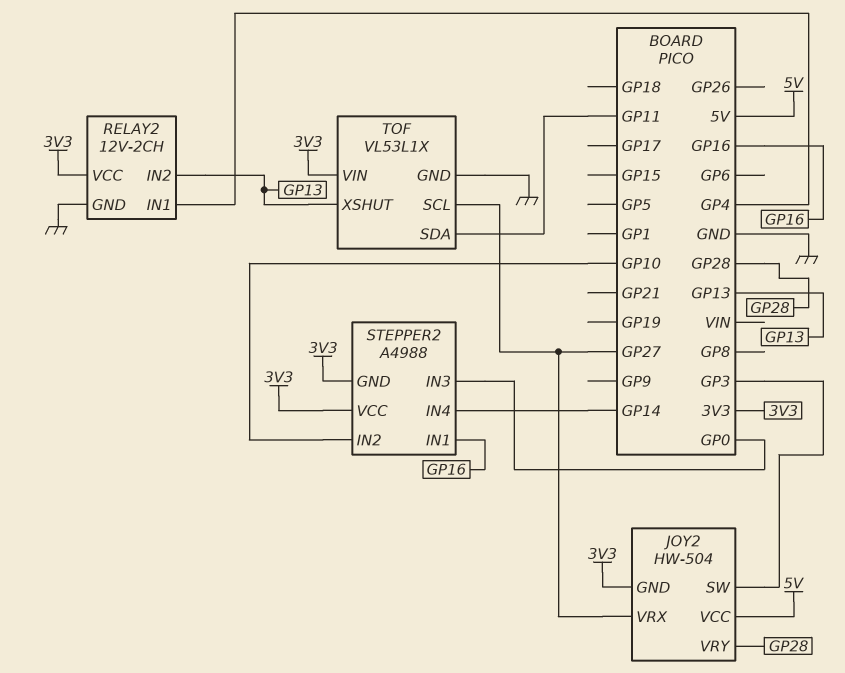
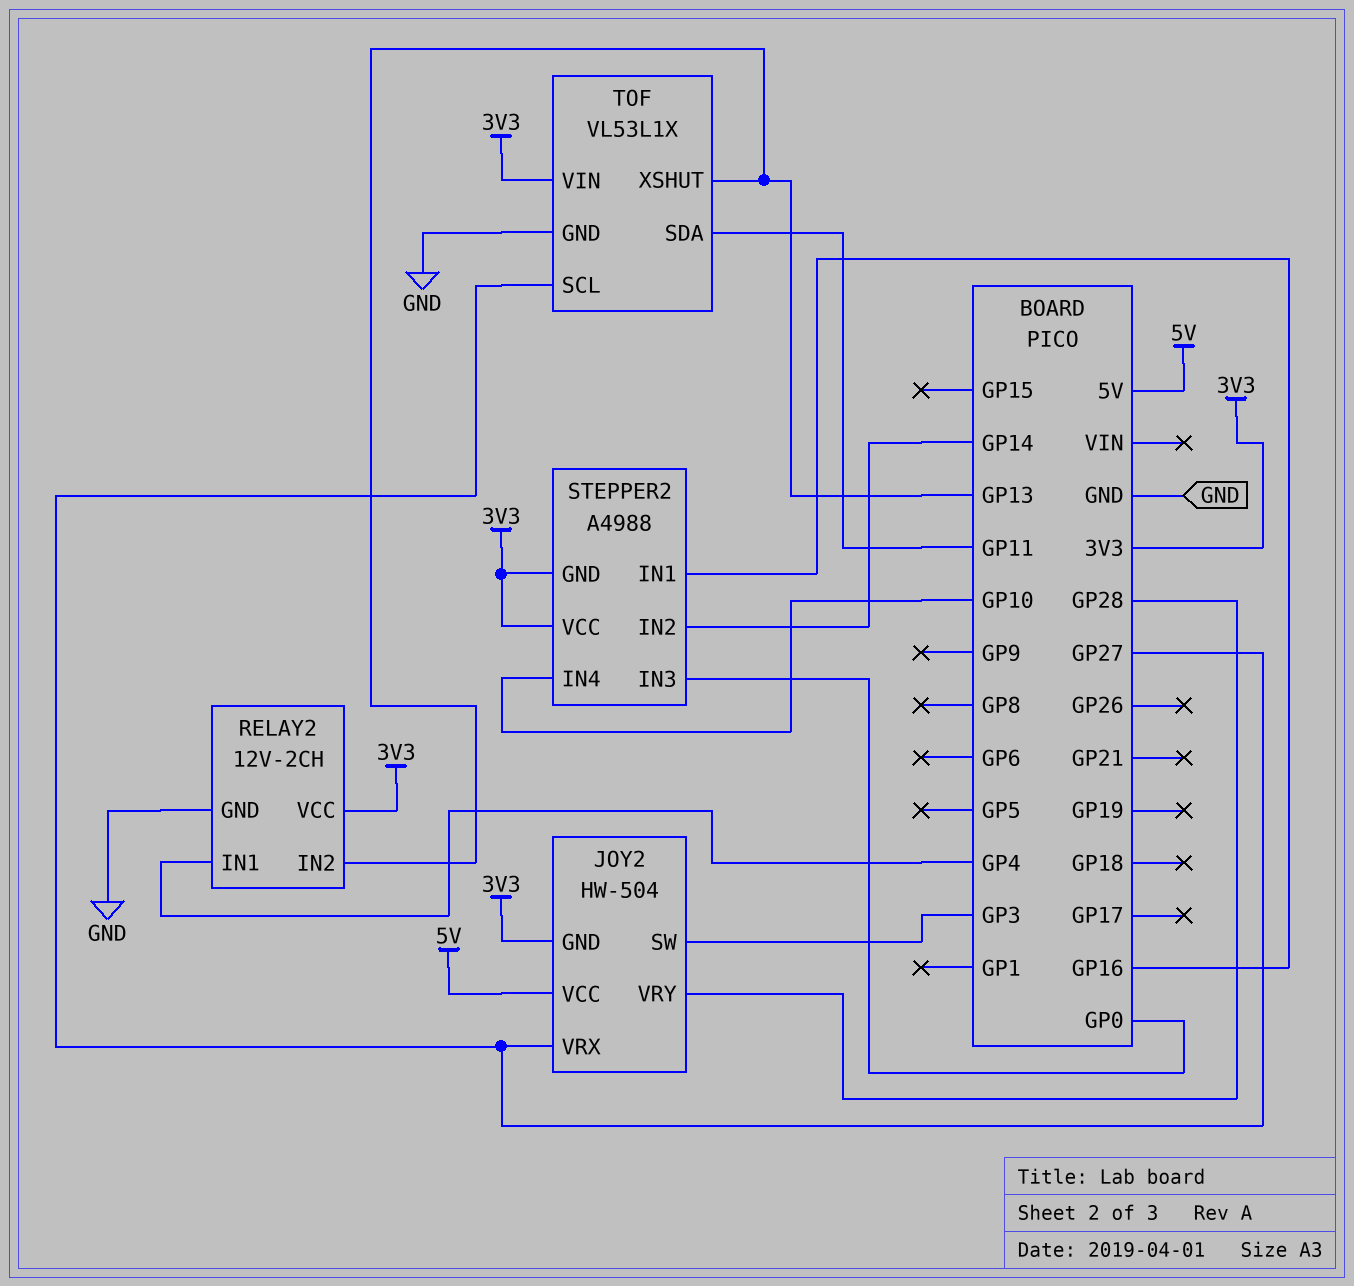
STEPPER2 pin IN2: GP10 -> GP14
STEPPER2 pin IN4: GP14 -> GP10

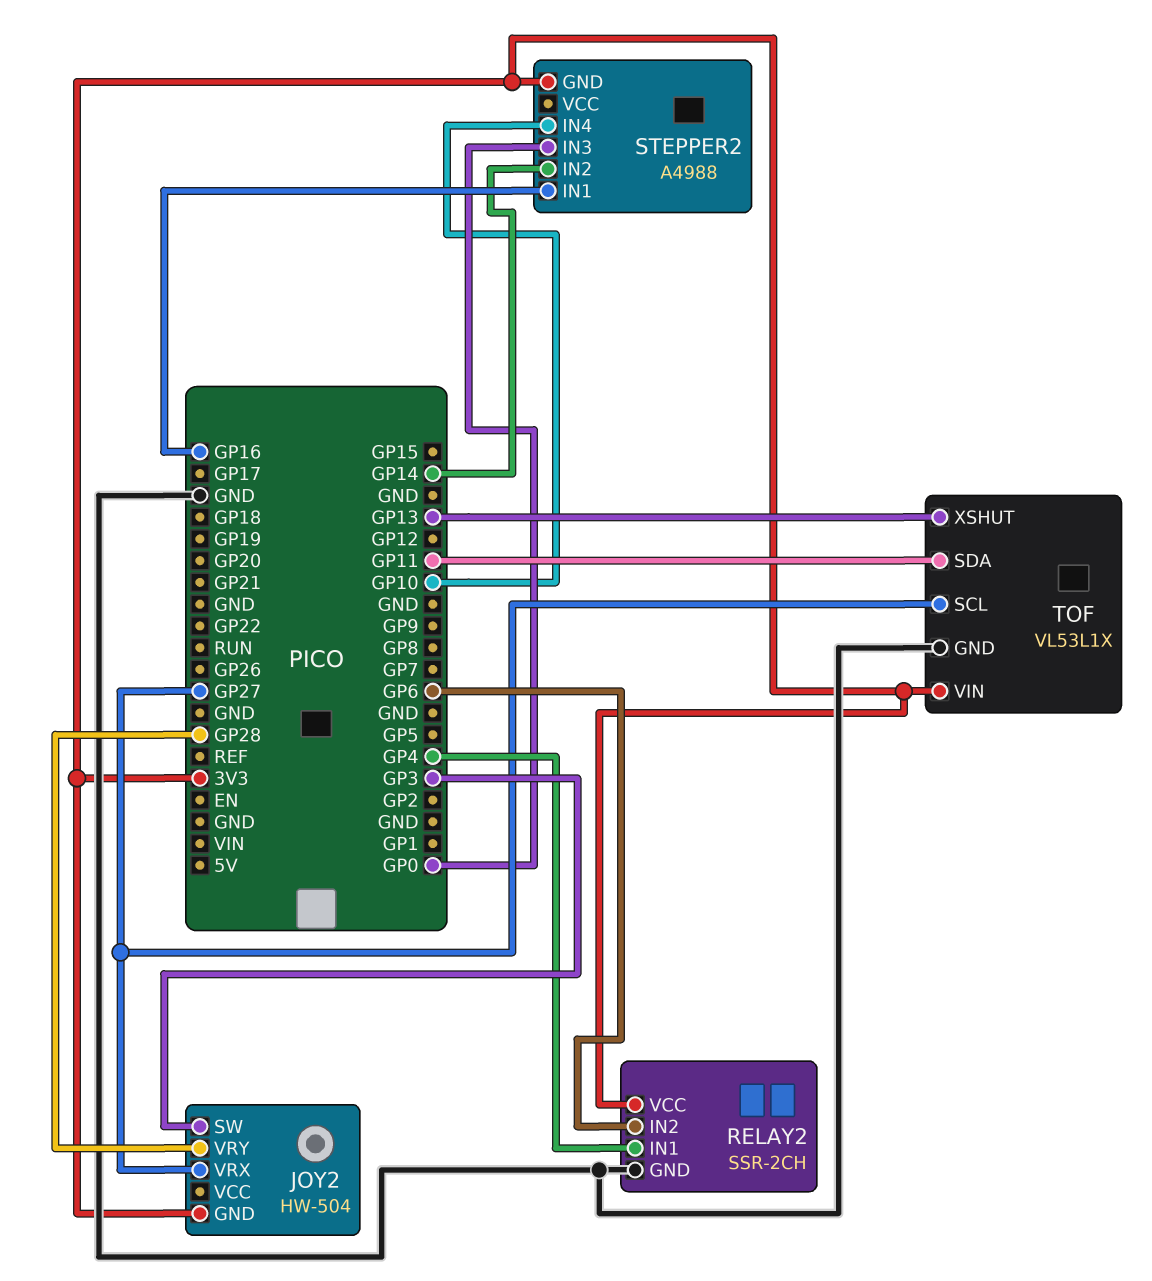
JOY2 pin VCC: 5V -> none
RELAY2: 12V-2CH -> SSR-2CH
RELAY2 pin IN2: GP13 -> GP6
STEPPER2 pin VCC: 3V3 -> none

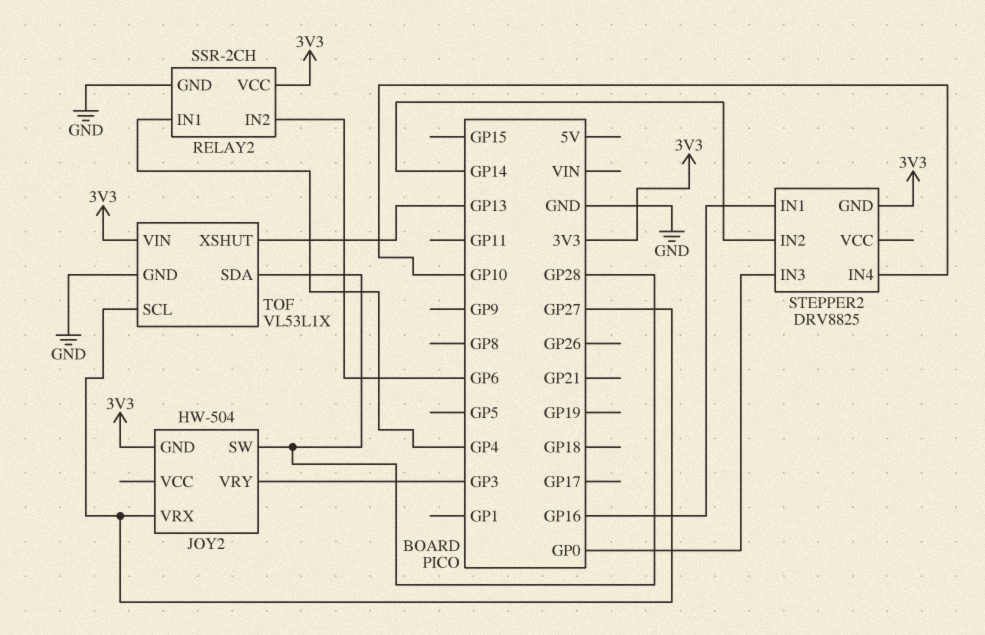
JOY2 pin SW: GP3 -> GP28
JOY2 pin VRY: GP28 -> GP3
STEPPER2: A4988 -> DRV8825
TOF pin SDA: GP11 -> GP28

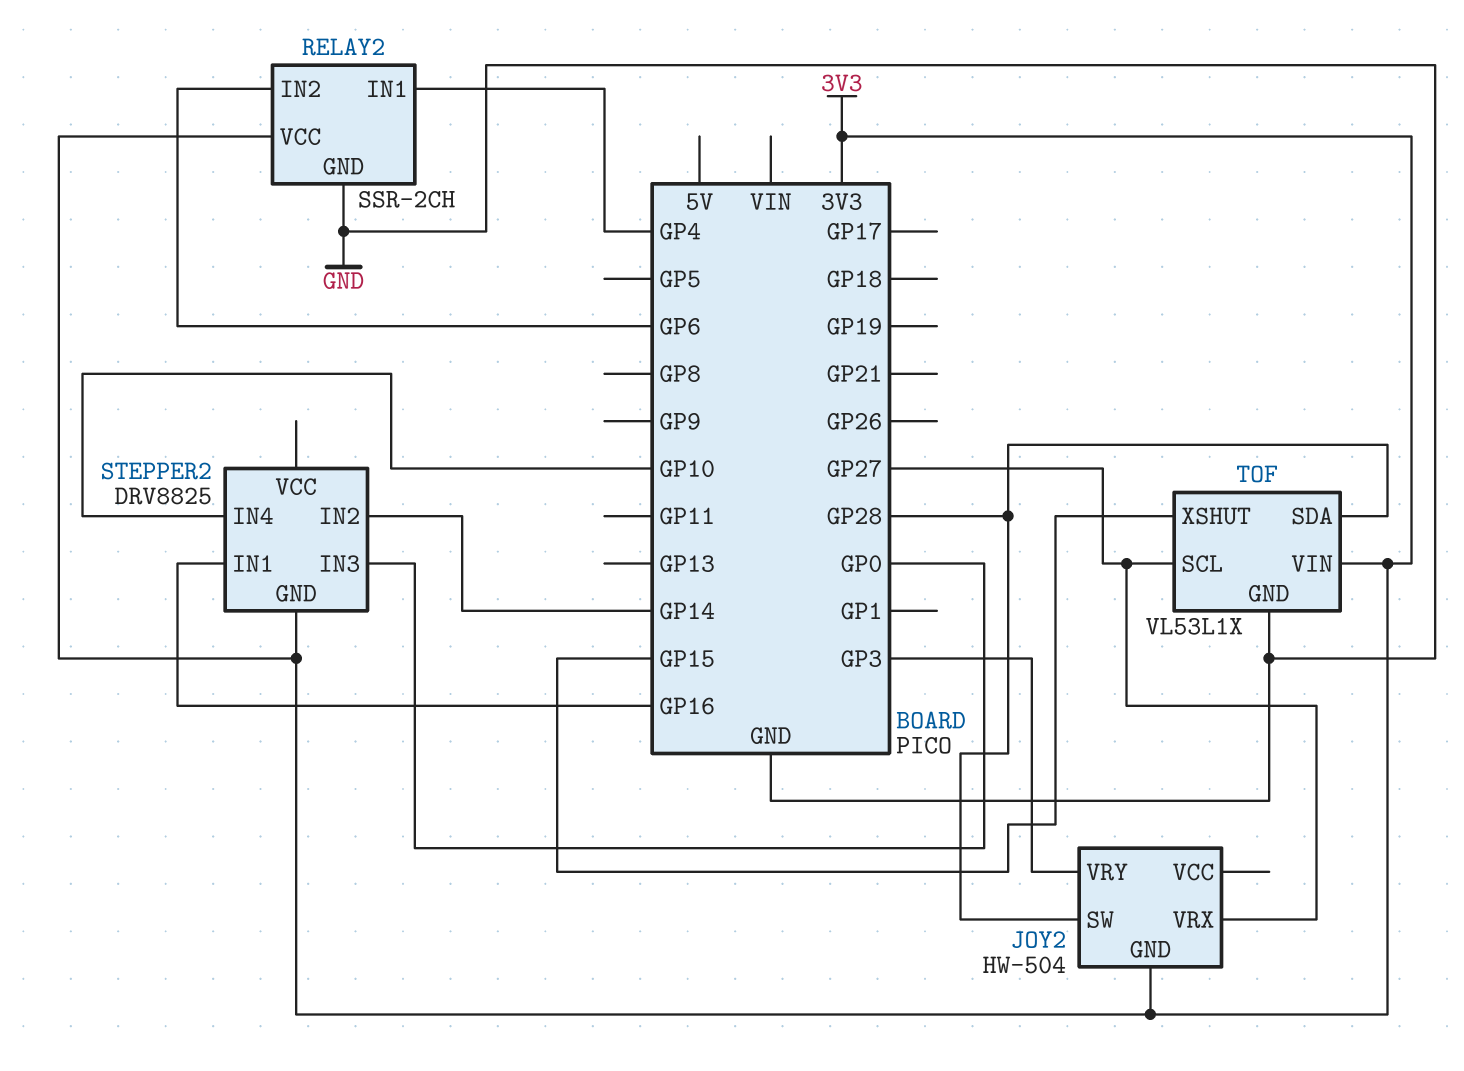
TOF pin XSHUT: GP13 -> GP15

